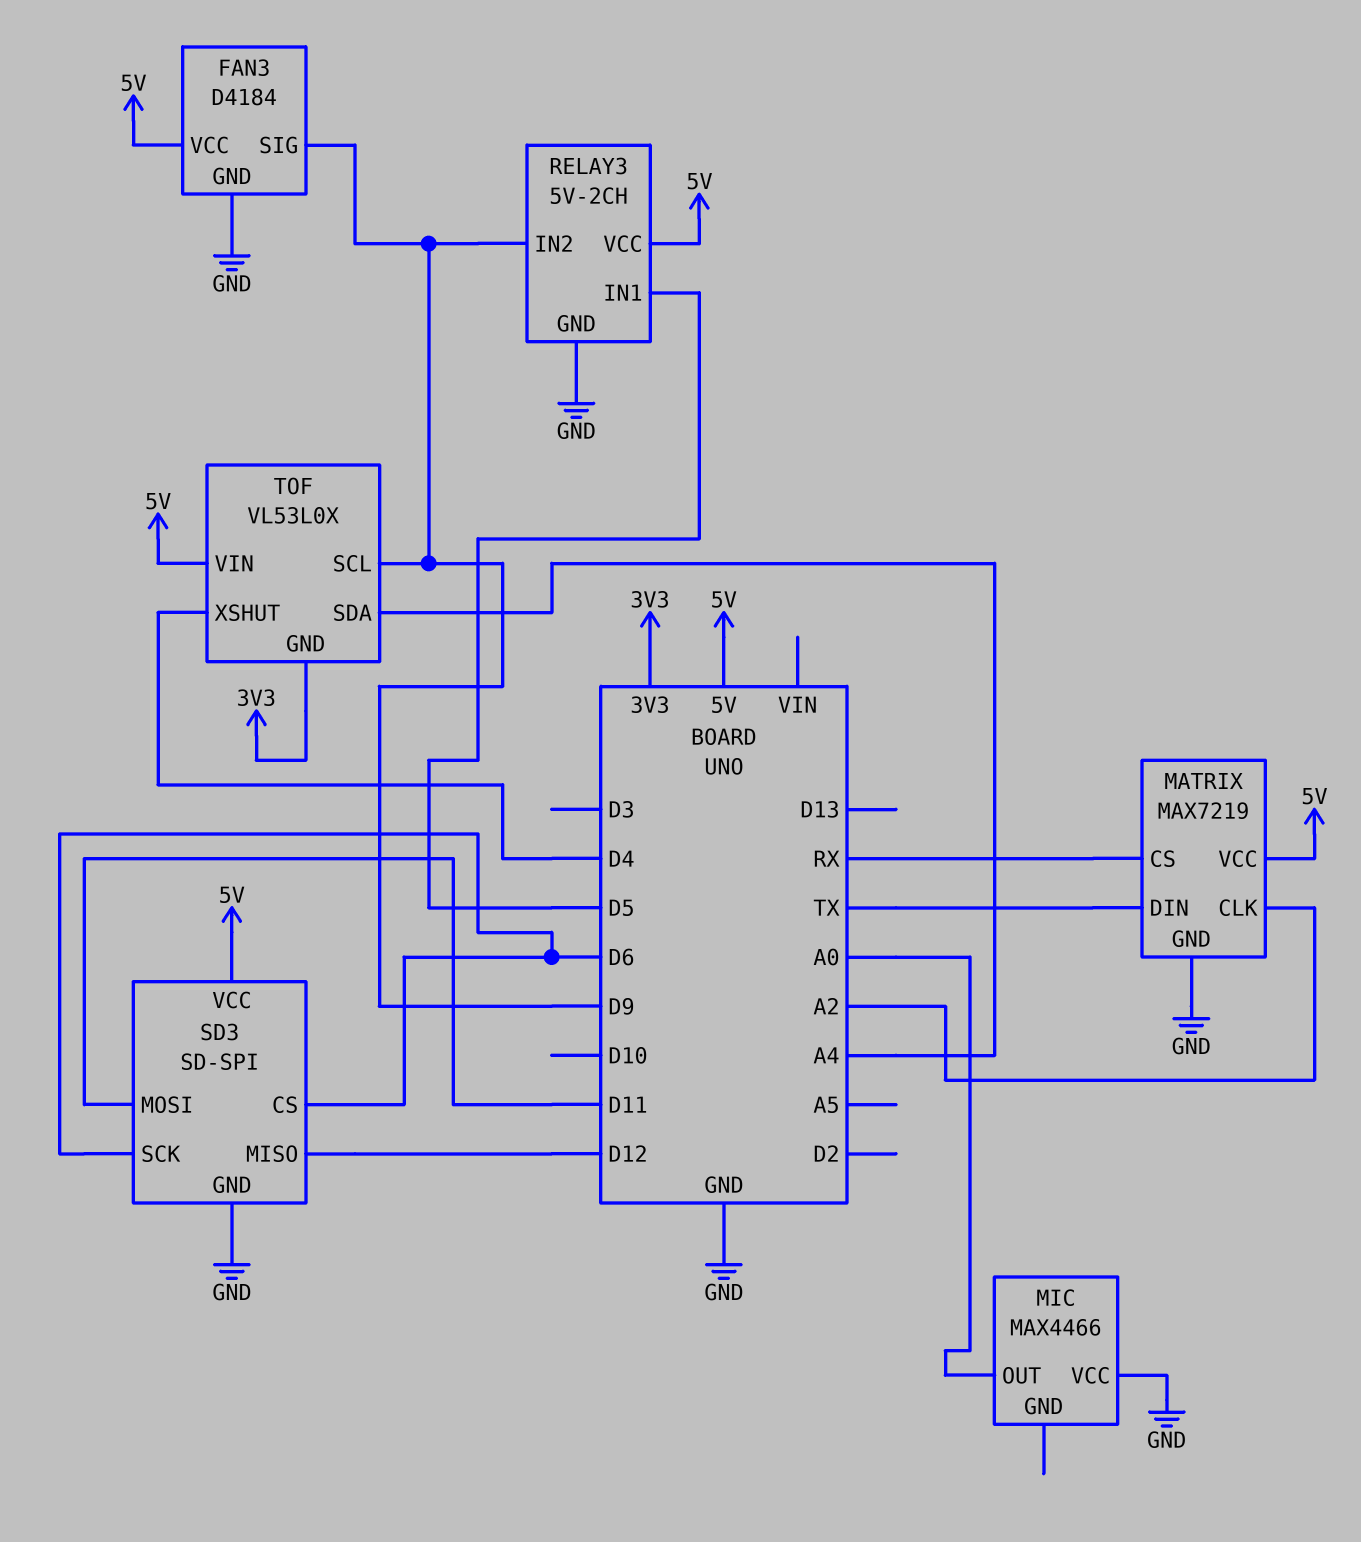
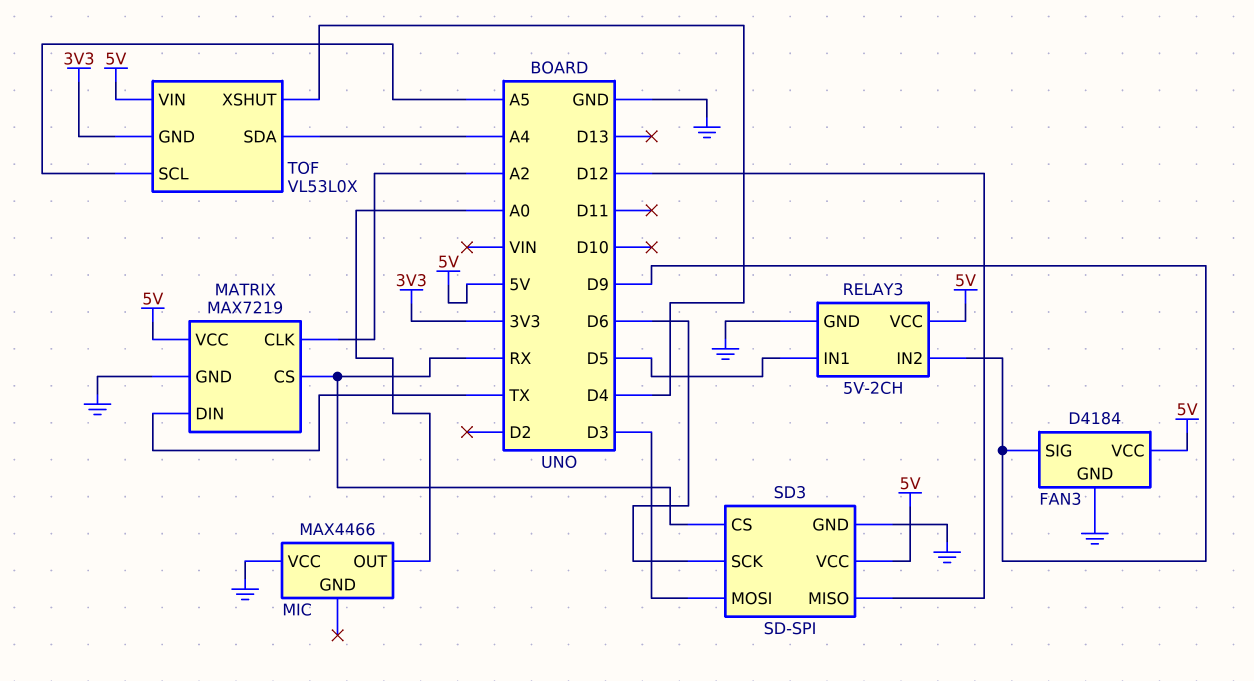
SD3 pin CS: D6 -> RX
SD3 pin MOSI: D11 -> D3
TOF pin SCL: D9 -> A5

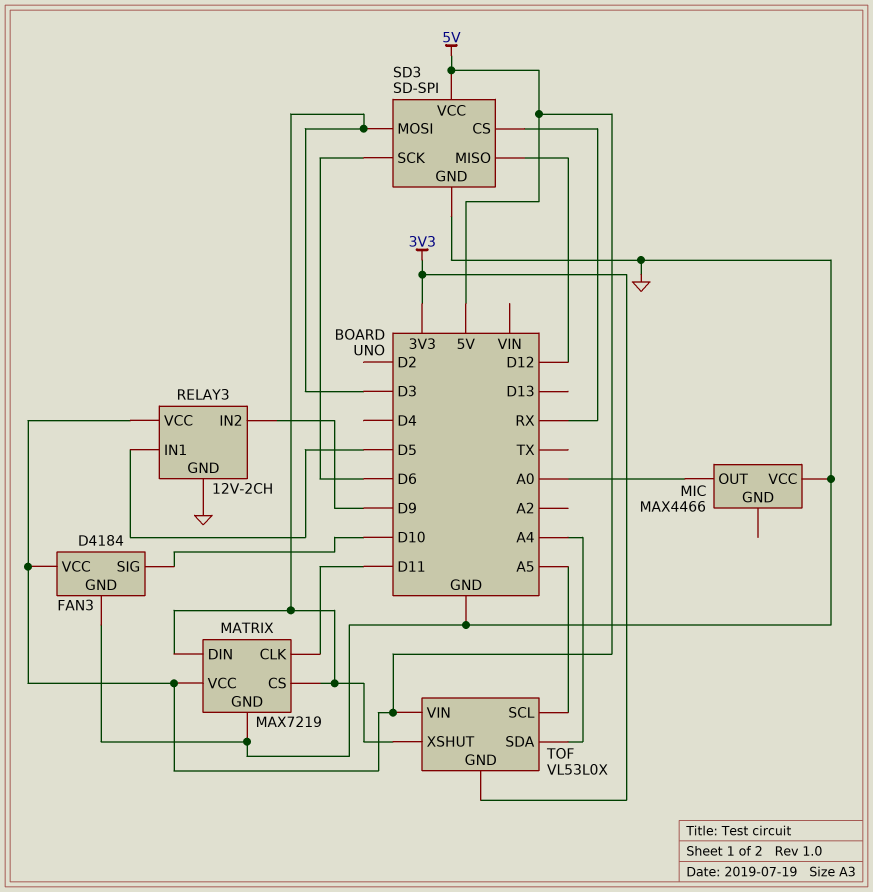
FAN3 pin SIG: D9 -> D10
MATRIX pin CLK: A2 -> D11
MATRIX pin CS: RX -> D3
MATRIX pin DIN: TX -> D3
RELAY3: 5V-2CH -> 12V-2CH
TOF pin XSHUT: D4 -> D3

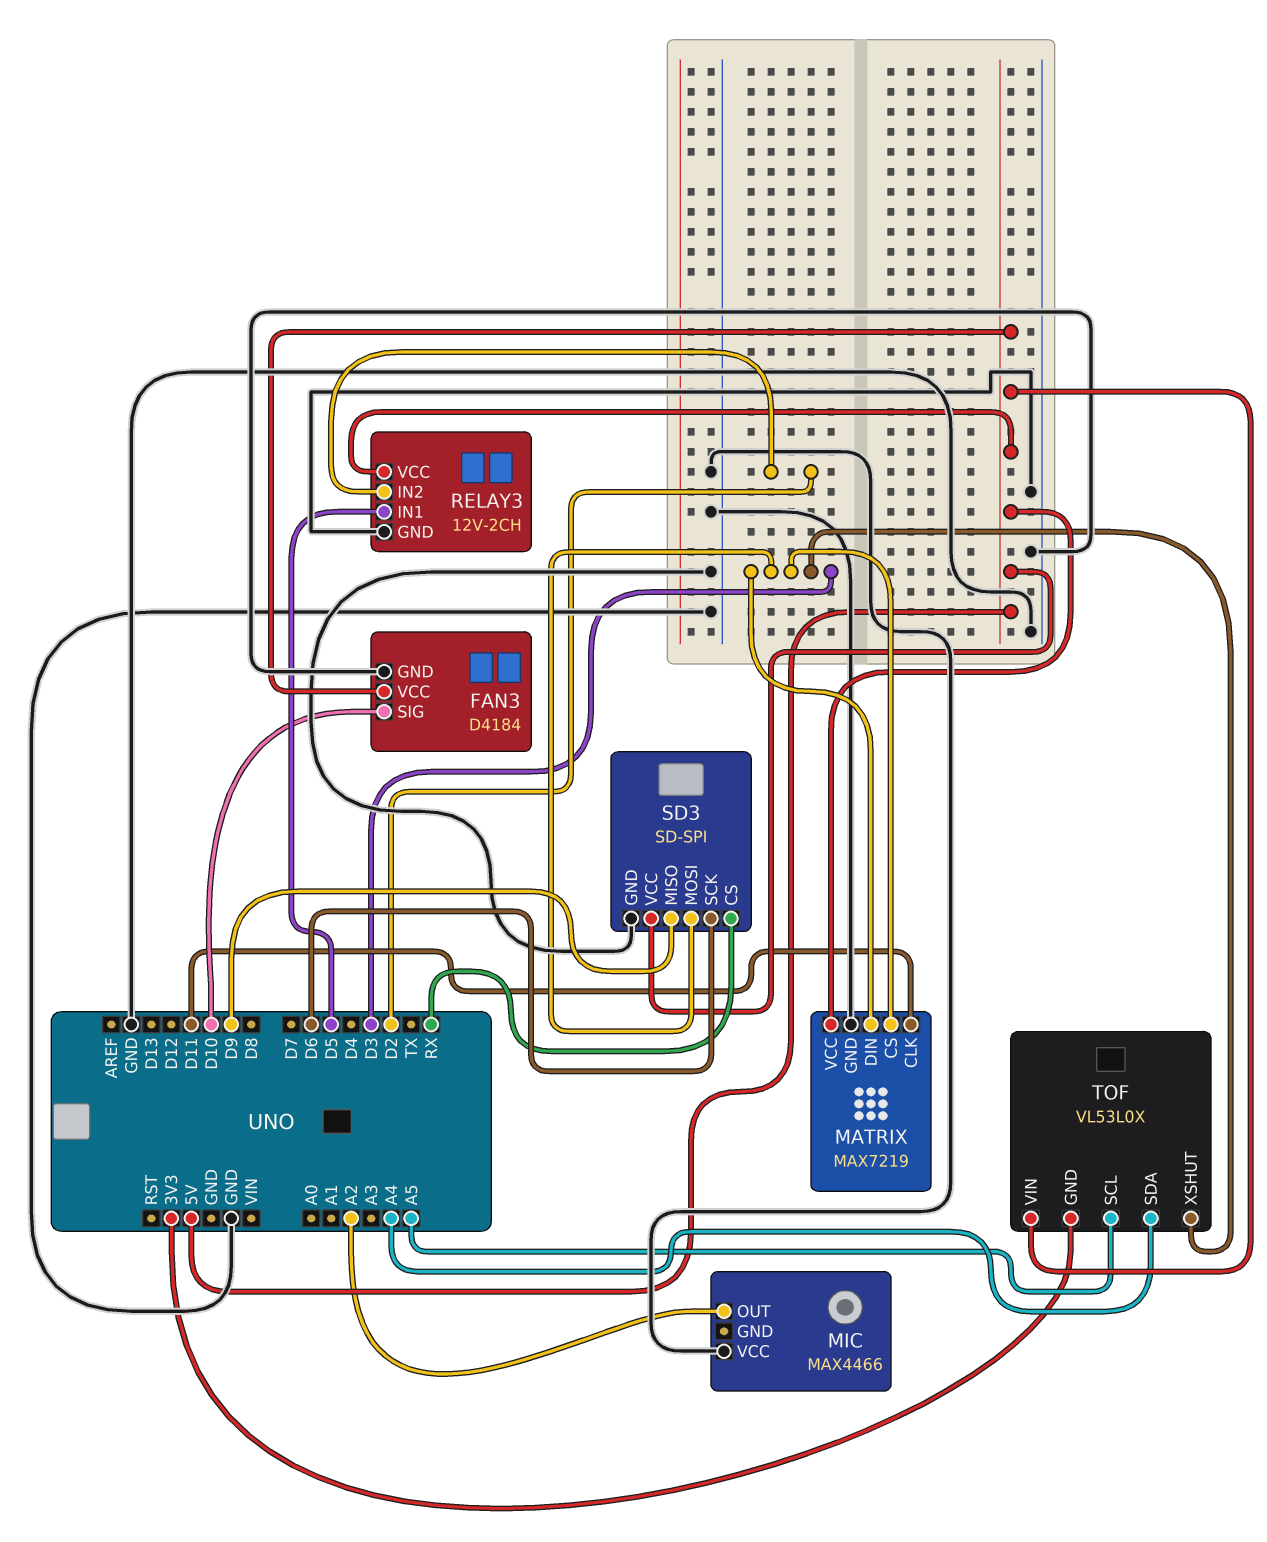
MIC pin OUT: A0 -> A2
RELAY3 pin IN2: D9 -> D2
SD3 pin MISO: D12 -> D9

